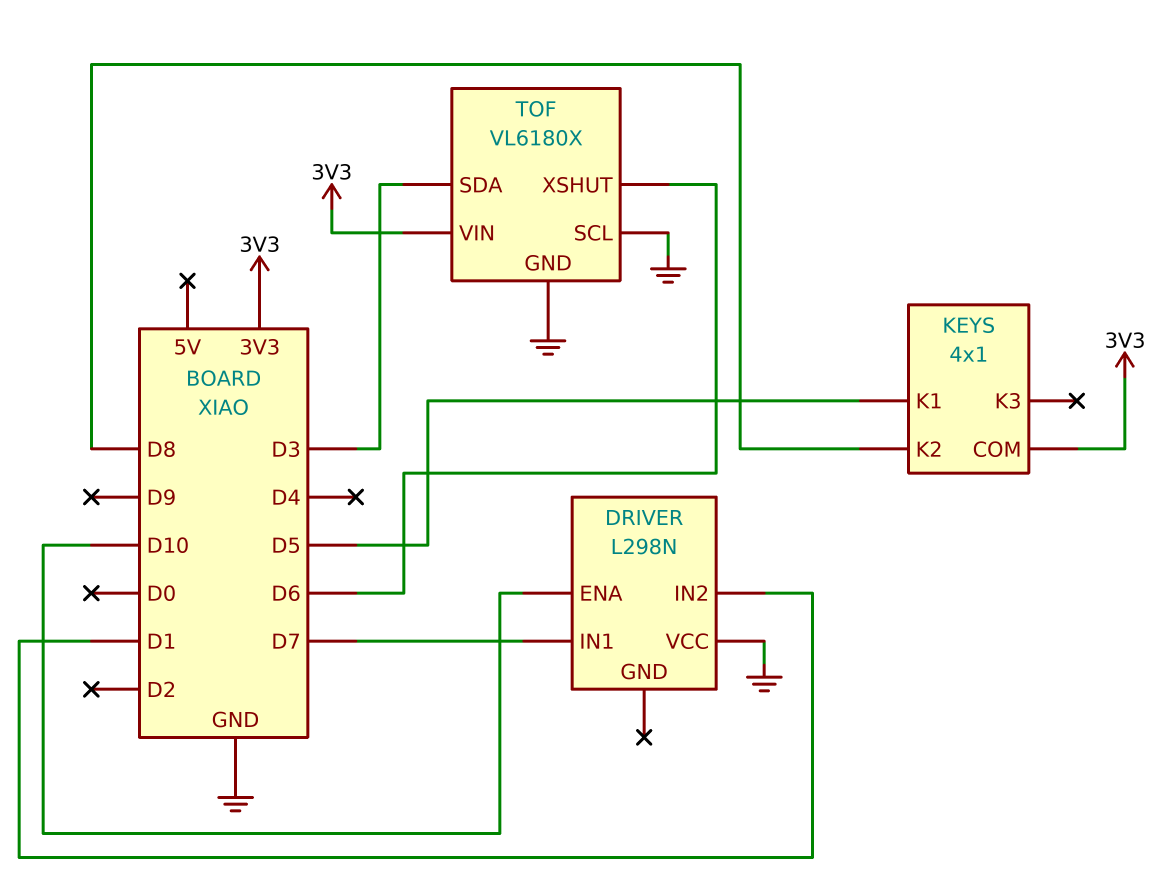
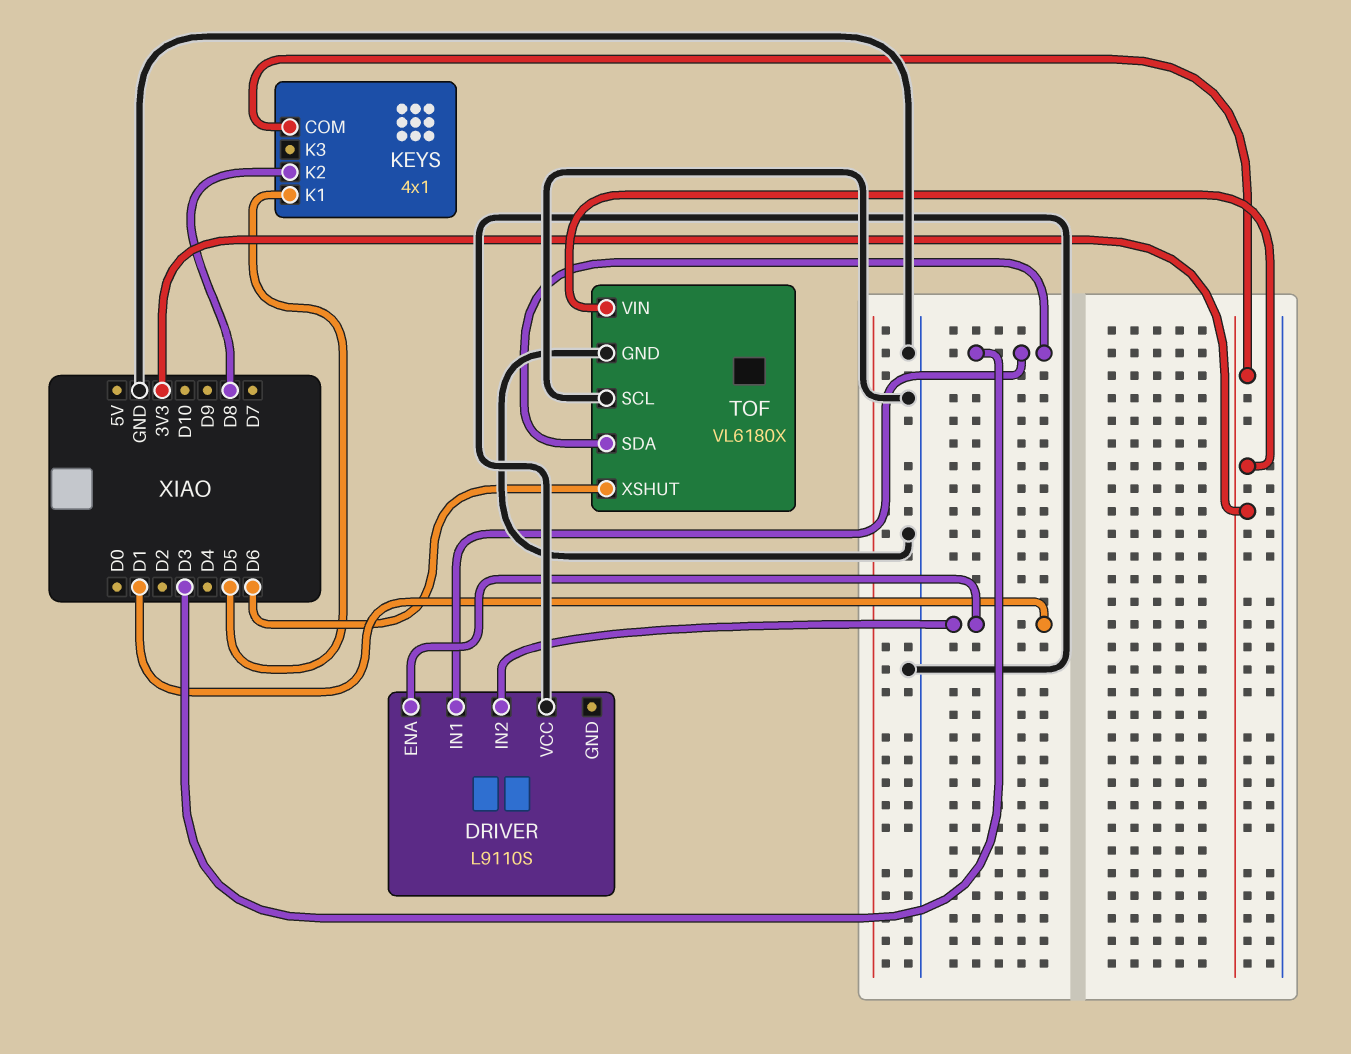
DRIVER: L298N -> L9110S
DRIVER pin ENA: D10 -> D1
DRIVER pin IN1: D7 -> D3

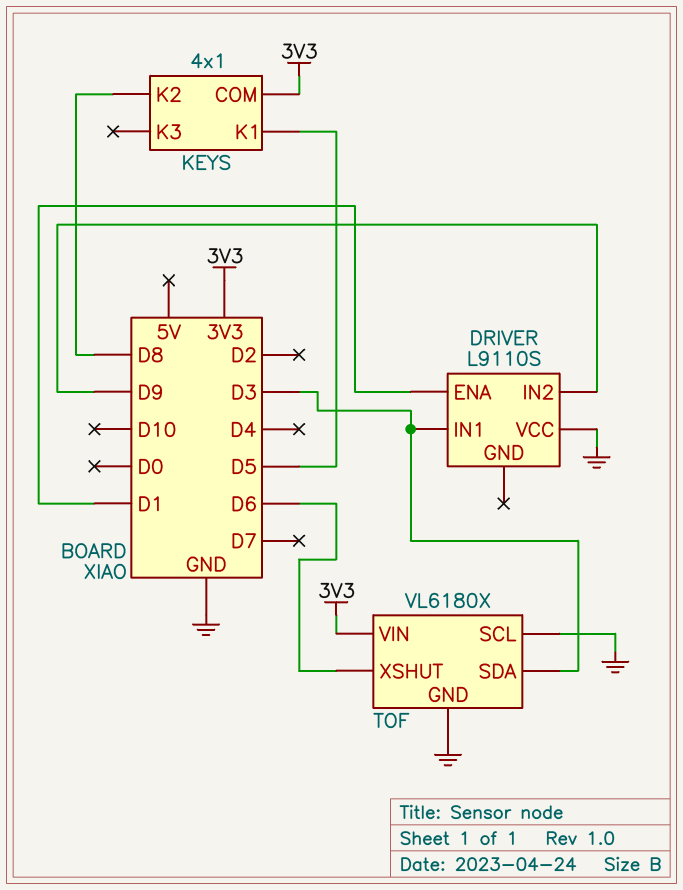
DRIVER pin IN2: D1 -> D9

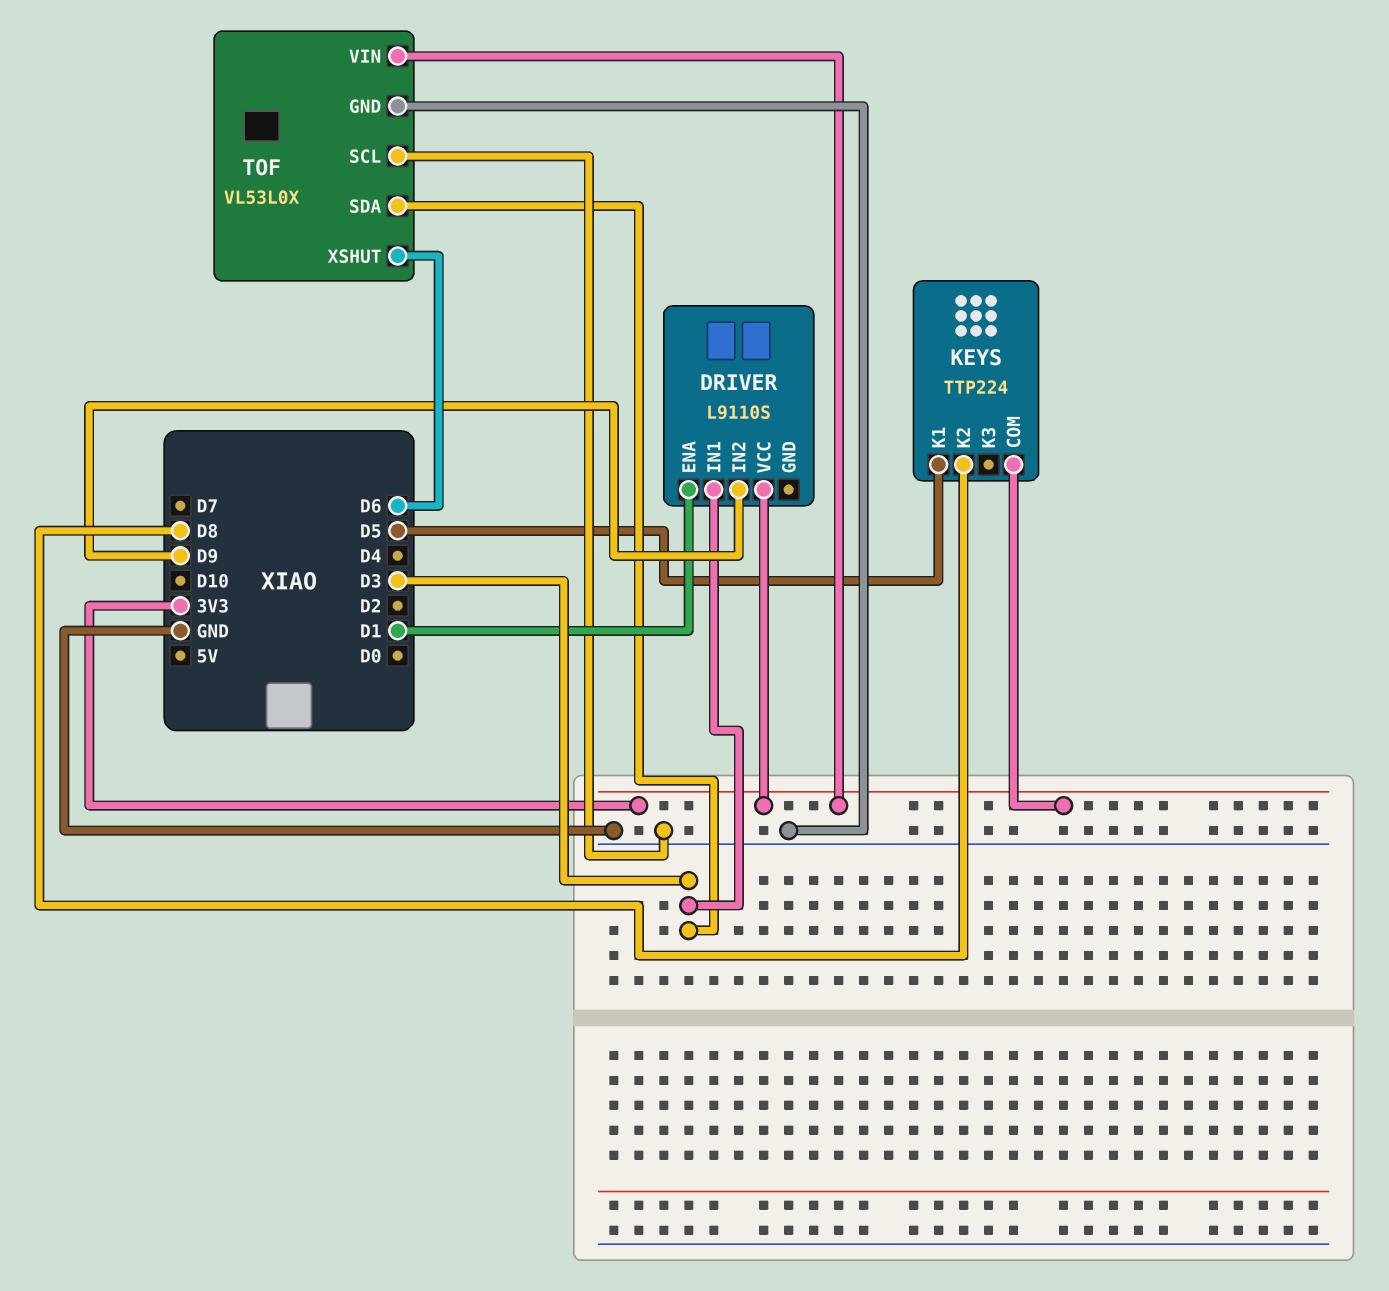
DRIVER pin VCC: GND -> 3V3
KEYS: 4x1 -> TTP224
TOF: VL6180X -> VL53L0X

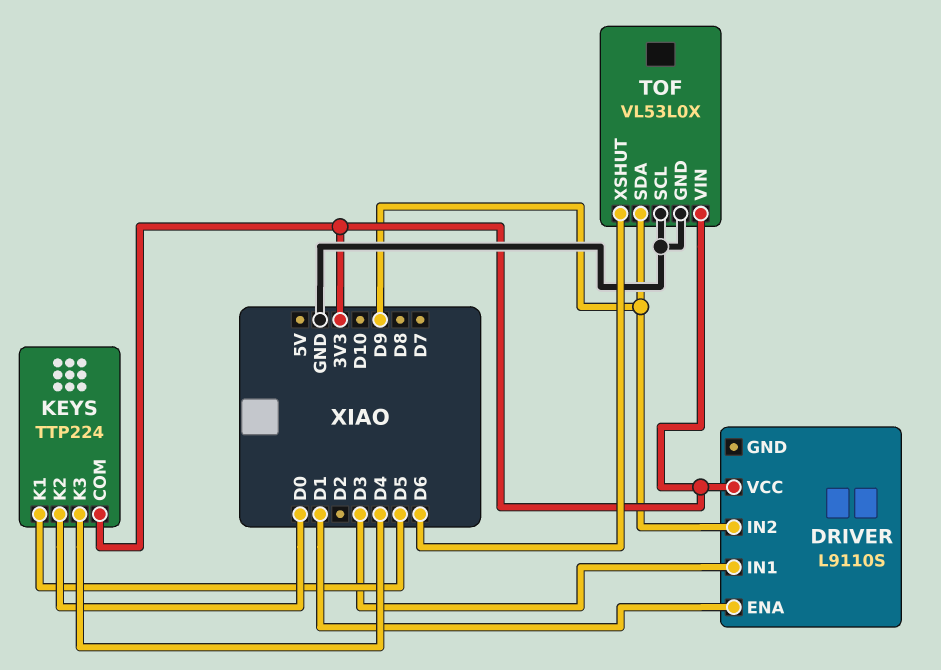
KEYS pin K2: D8 -> D0
KEYS pin K3: none -> D4
TOF pin SDA: D3 -> D9

